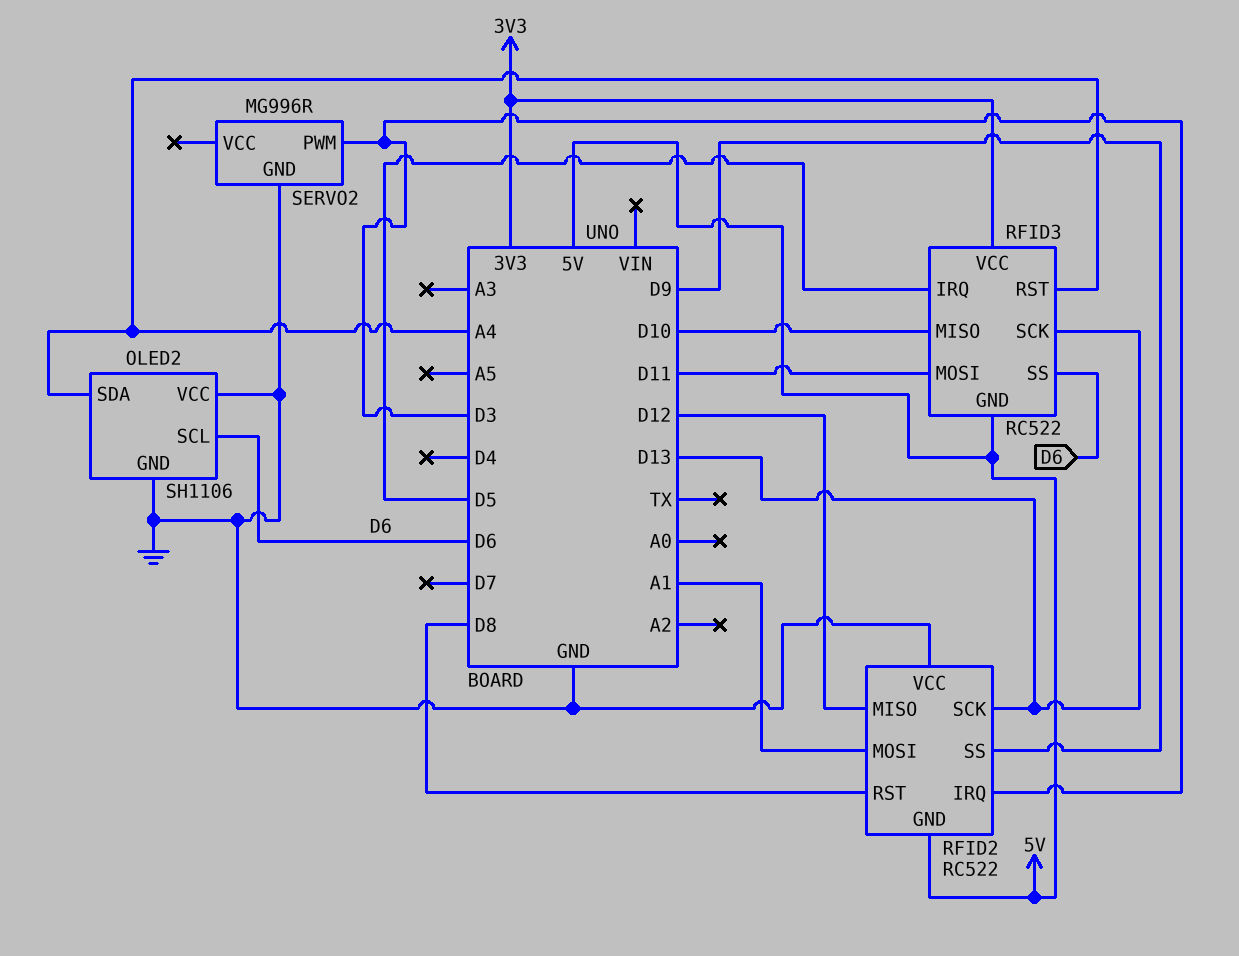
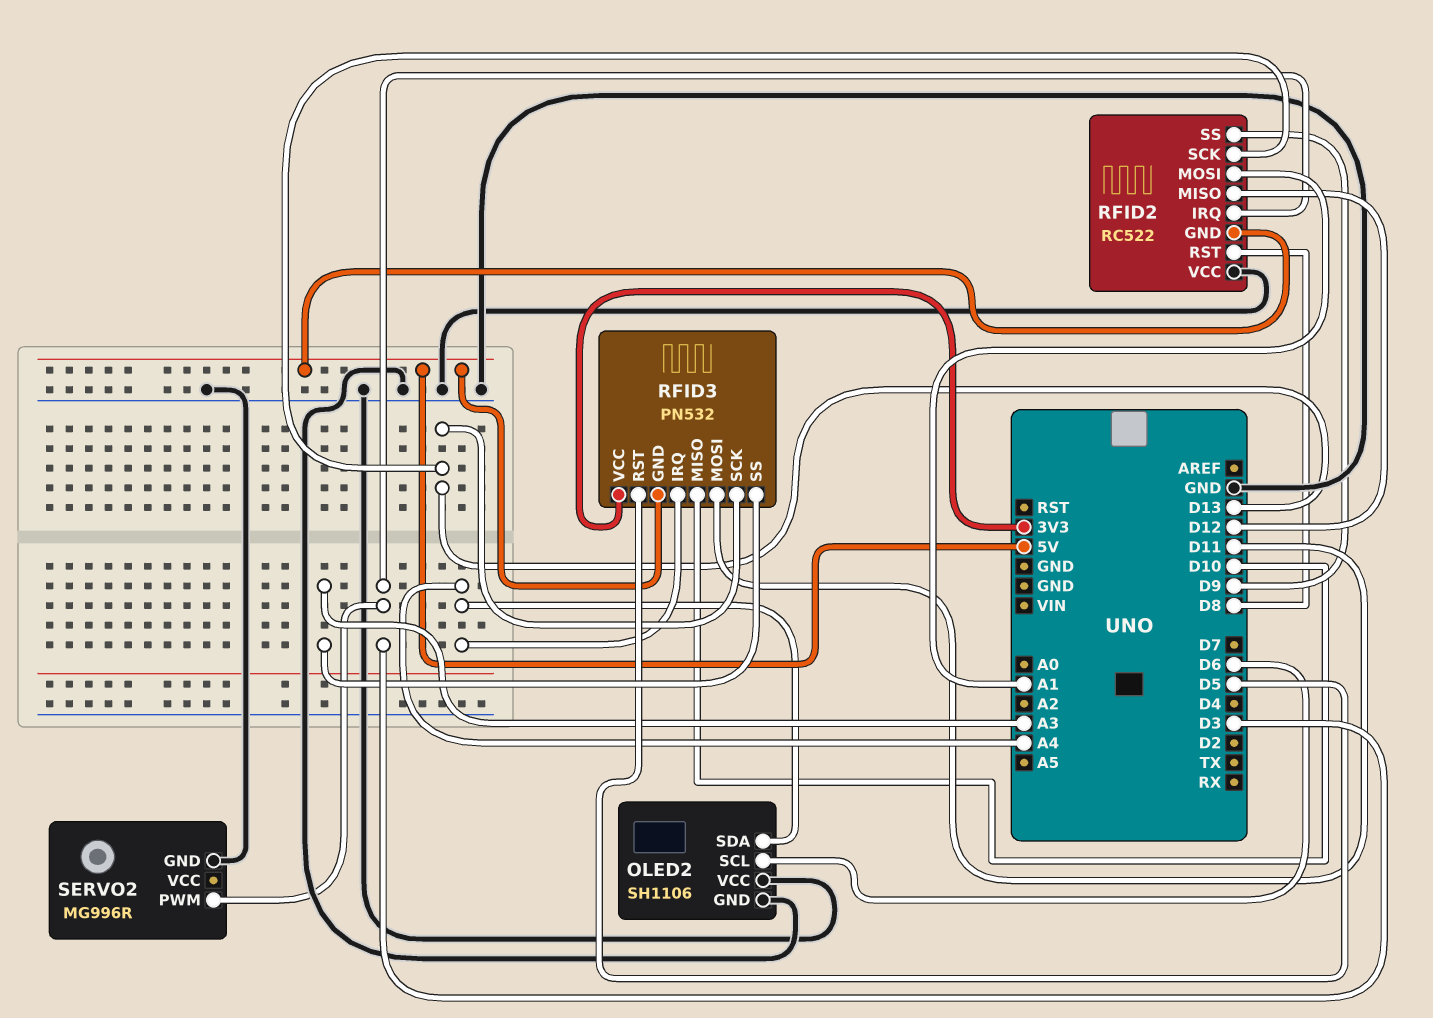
RFID3: RC522 -> PN532
RFID3 pin IRQ: D5 -> A4
RFID3 pin RST: A4 -> D5
RFID3 pin SS: D6 -> A3

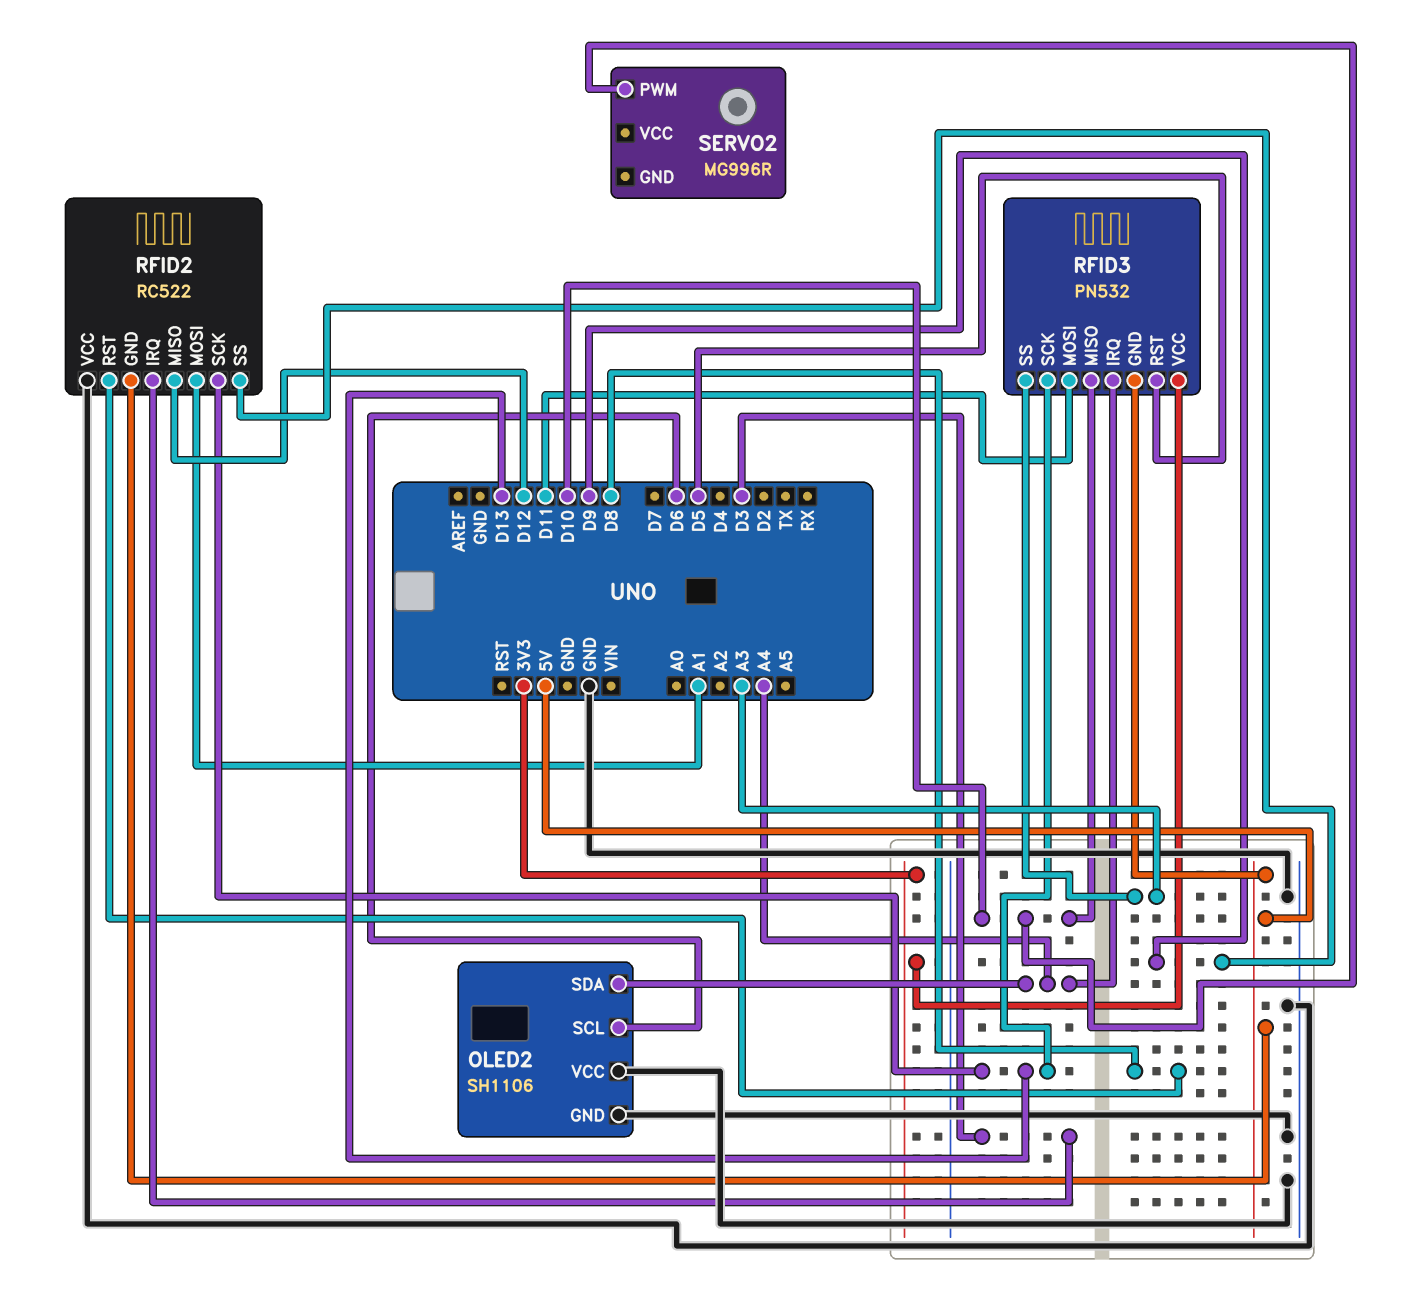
SERVO2 pin GND: GND -> none
SERVO2 pin PWM: D3 -> D10

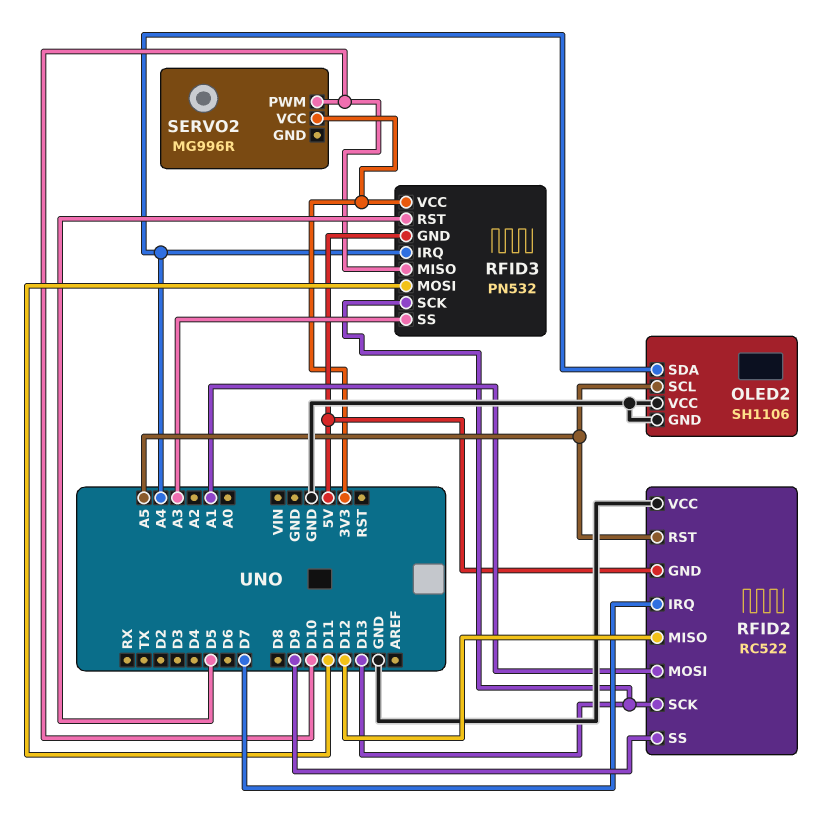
OLED2 pin SCL: D6 -> A5
RFID2 pin IRQ: D3 -> D7
RFID2 pin RST: D8 -> A5
SERVO2 pin VCC: none -> 3V3

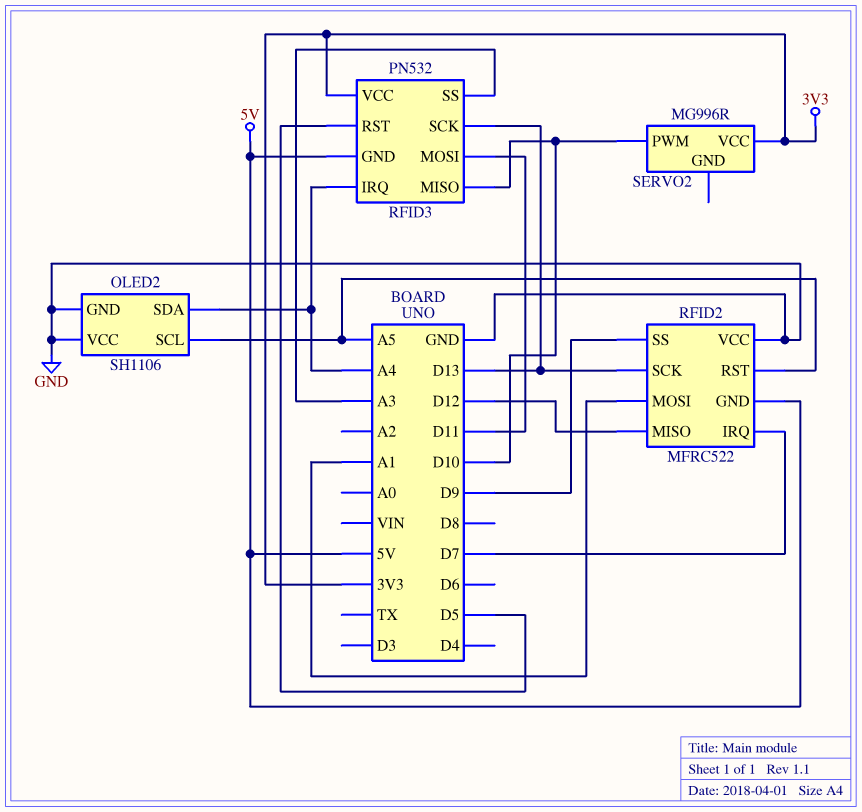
RFID2: RC522 -> MFRC522

